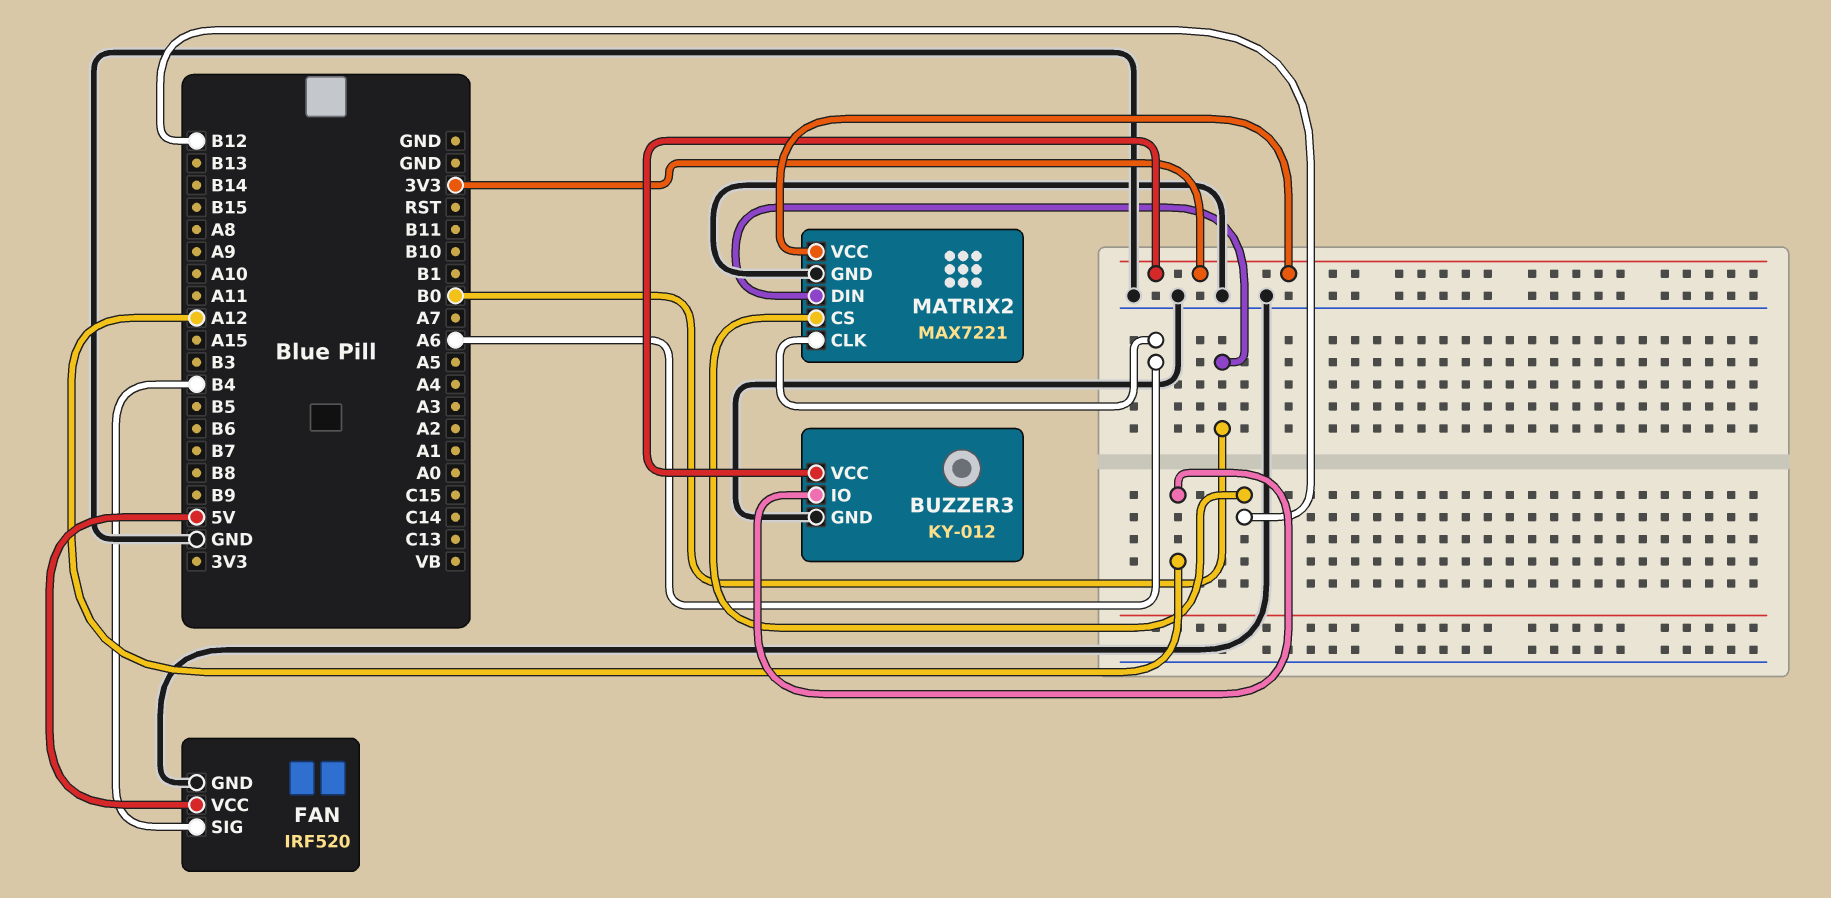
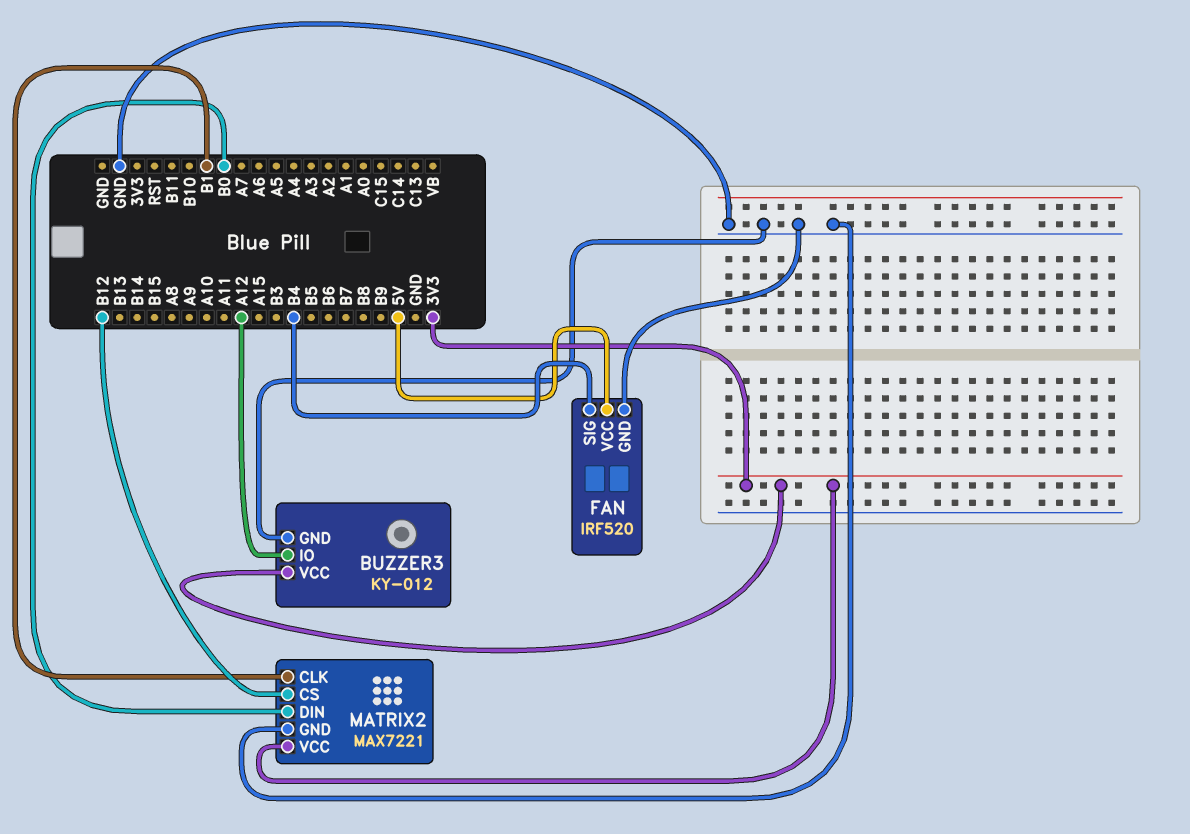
MATRIX2 pin CLK: A6 -> B1

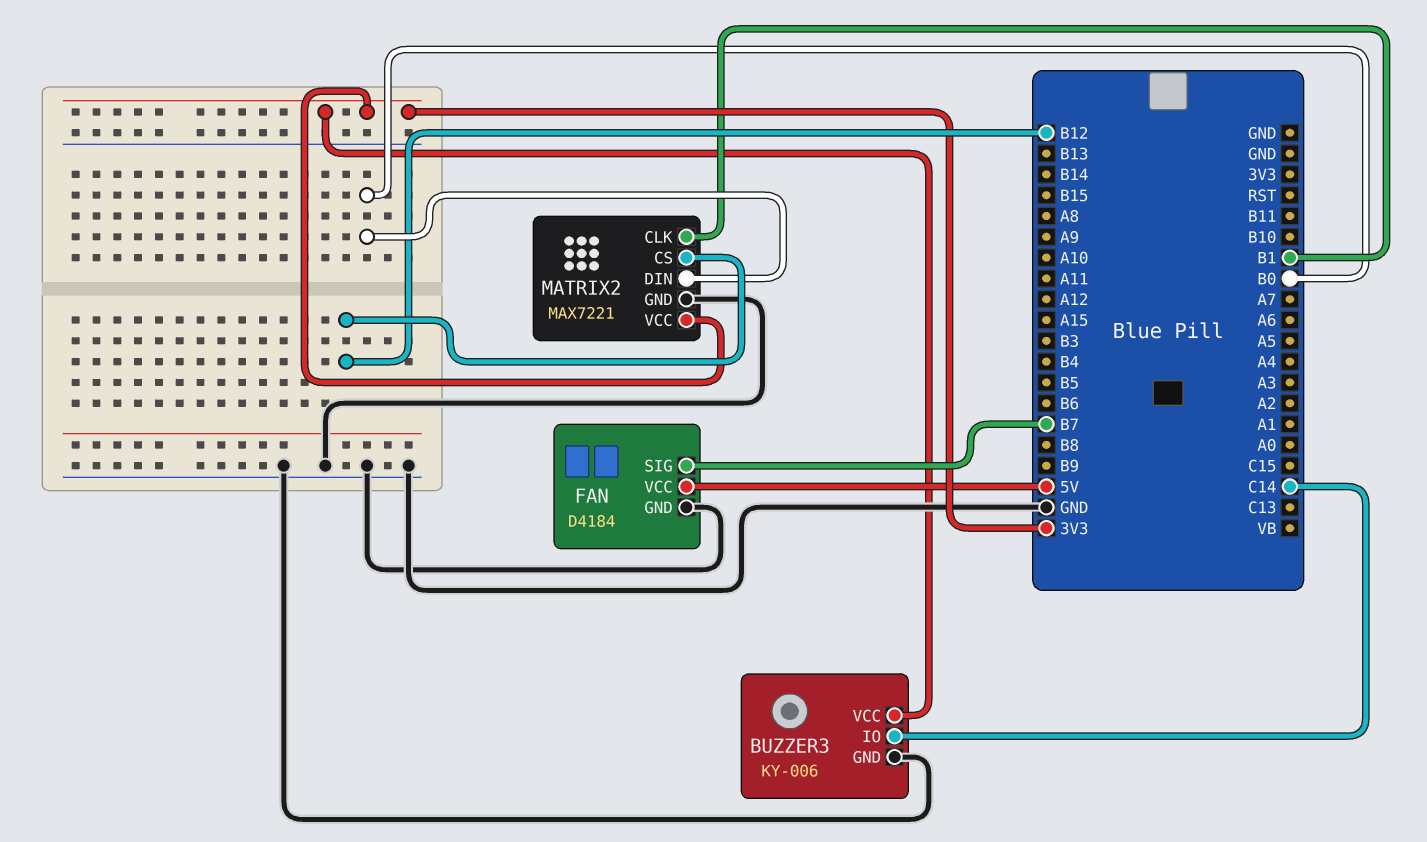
BUZZER3: KY-012 -> KY-006
BUZZER3 pin IO: A12 -> C14
FAN: IRF520 -> D4184
FAN pin SIG: B4 -> B7

